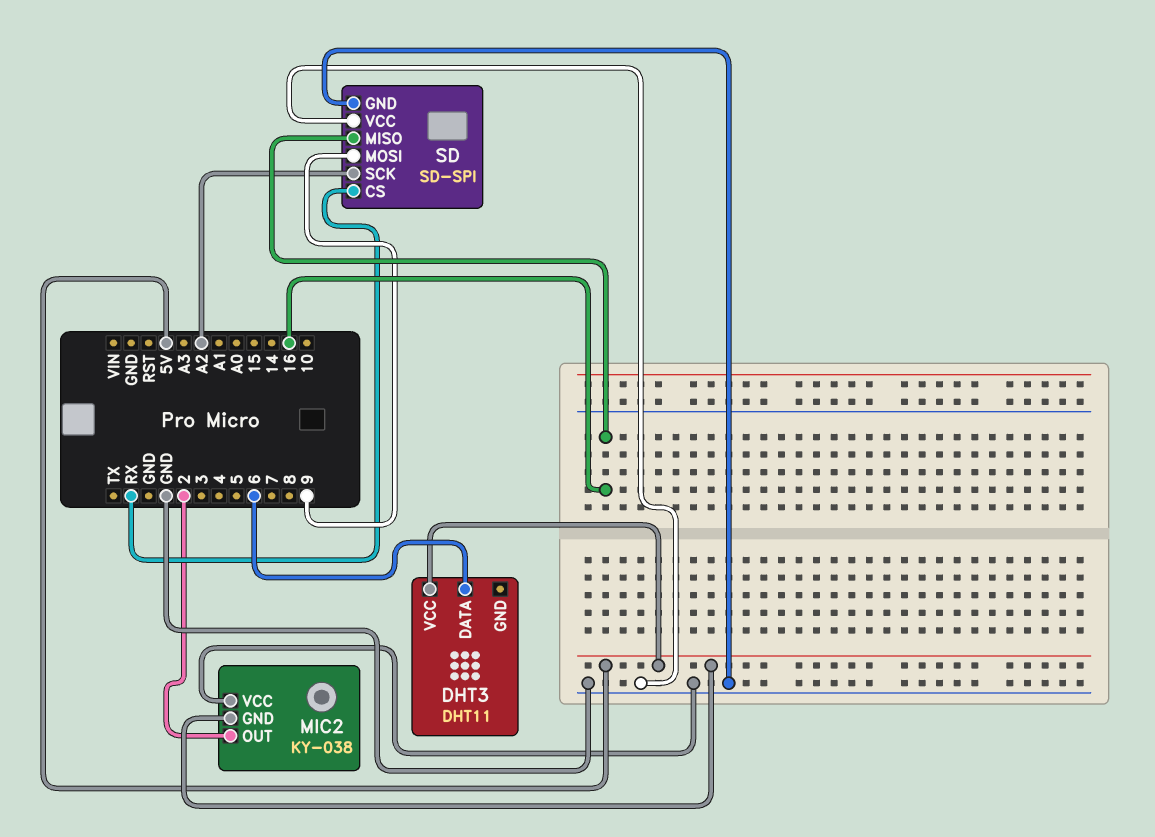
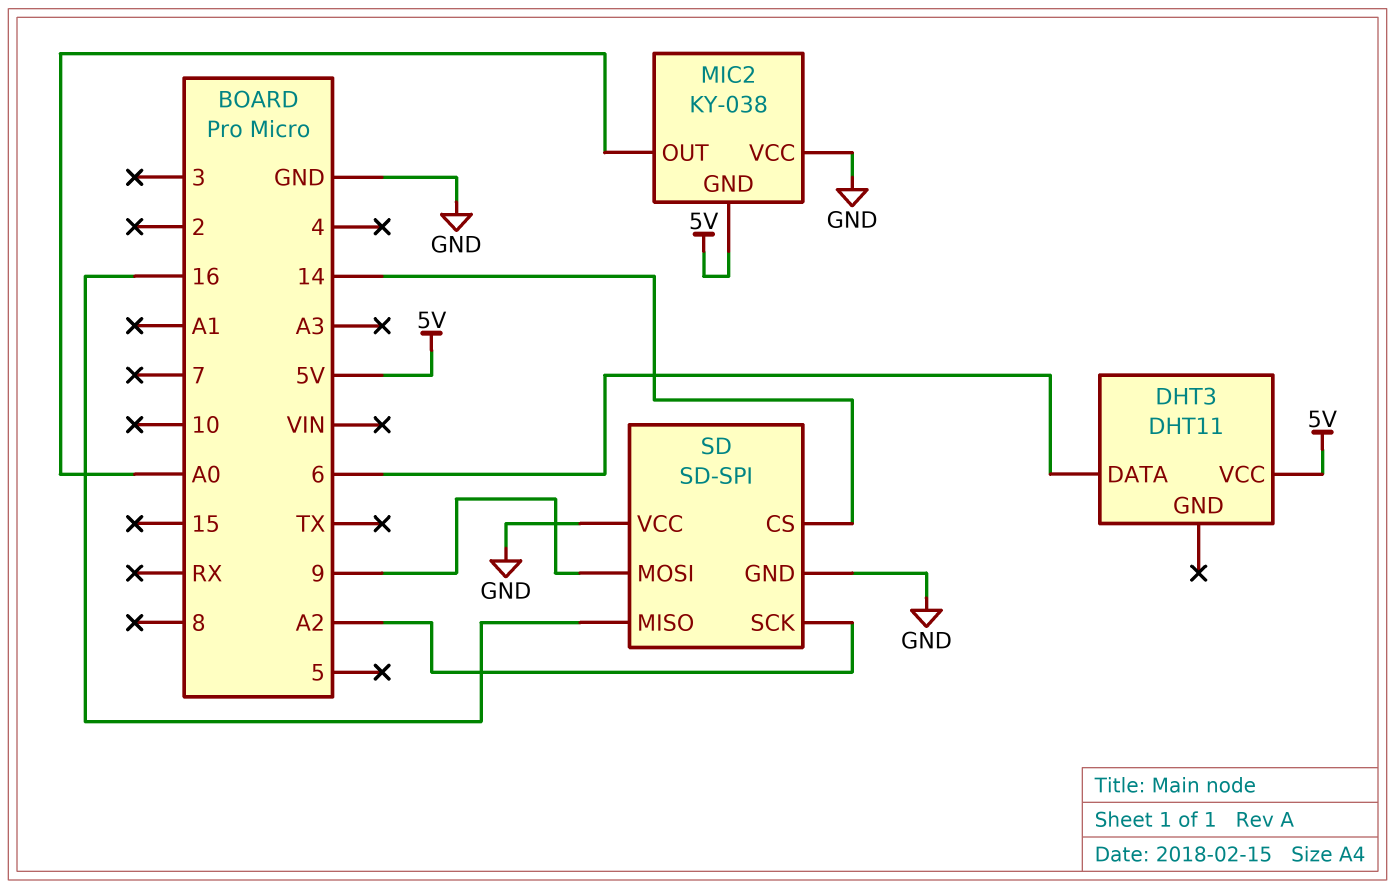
MIC2 pin OUT: 2 -> A0
SD pin CS: RX -> 14

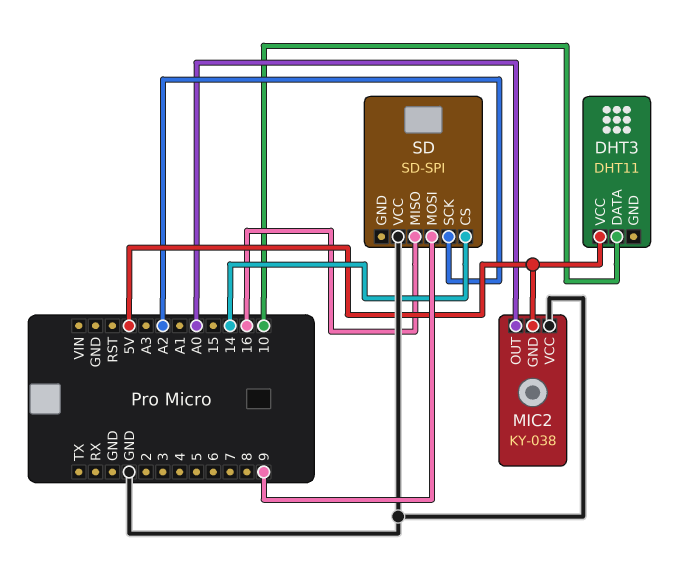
DHT3 pin DATA: 6 -> 10
SD pin GND: GND -> none

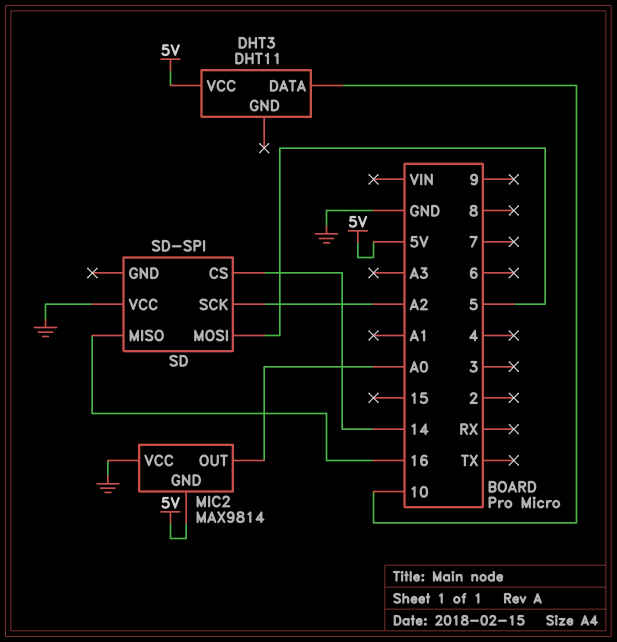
MIC2: KY-038 -> MAX9814
SD pin MOSI: 9 -> 5

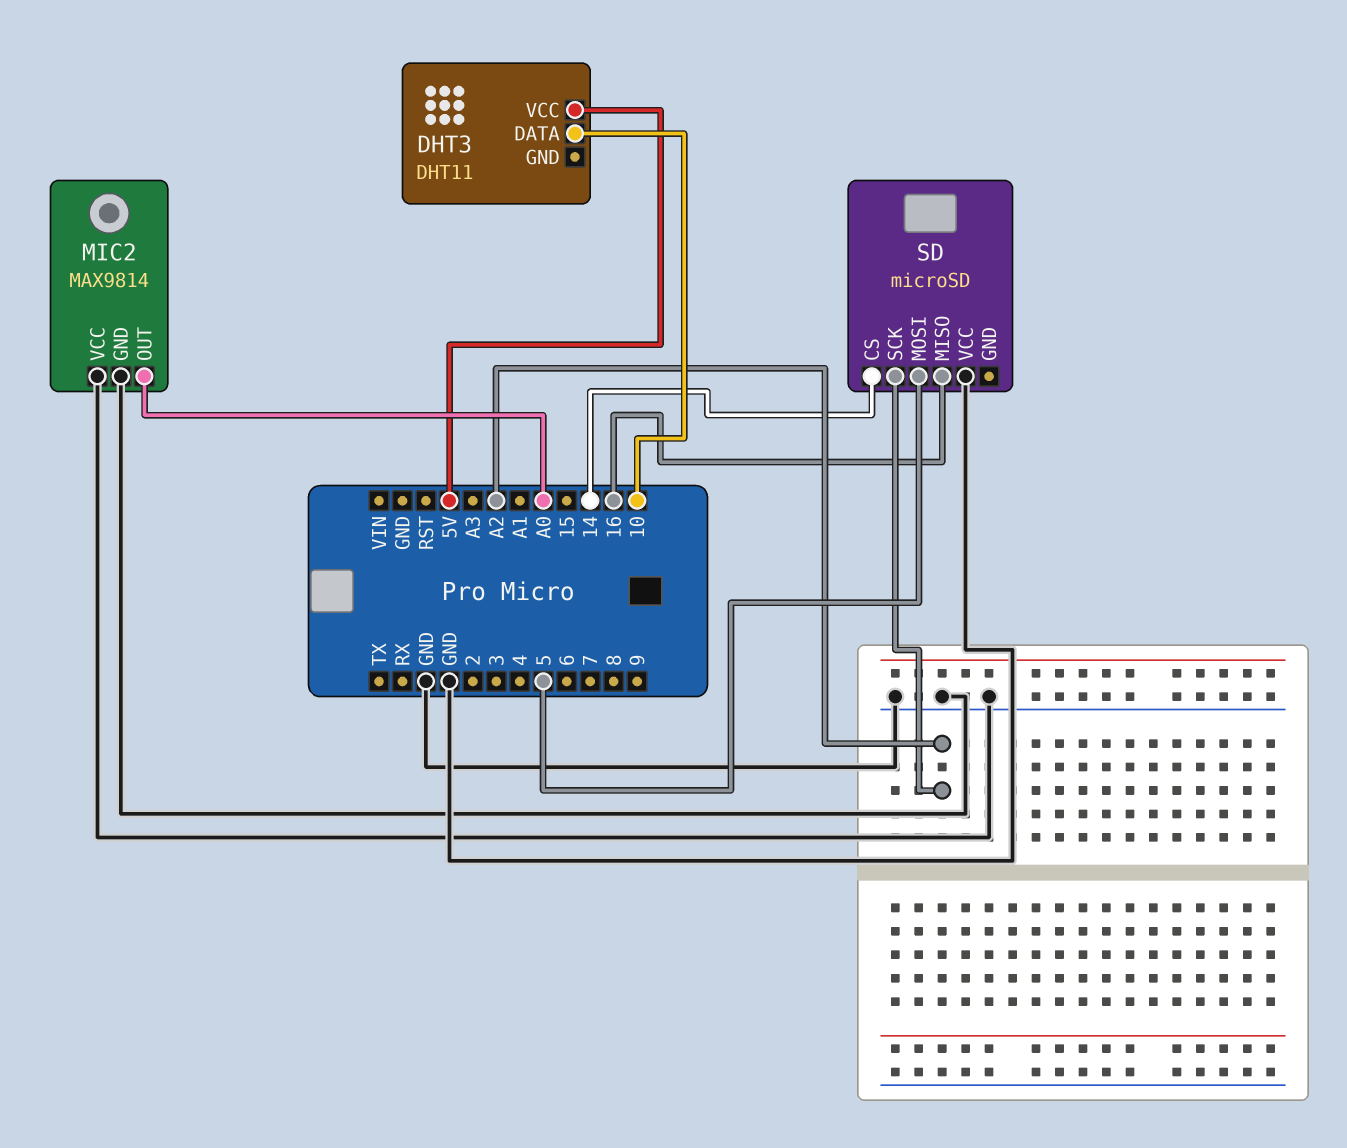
MIC2 pin GND: 5V -> GND
SD: SD-SPI -> microSD

